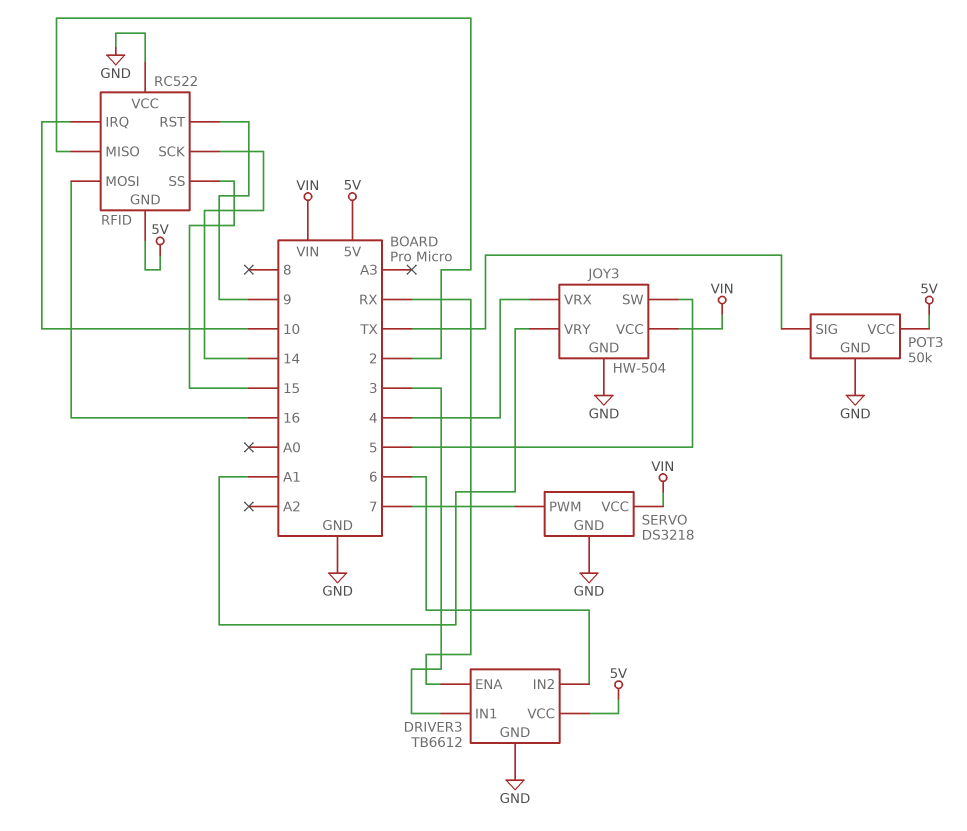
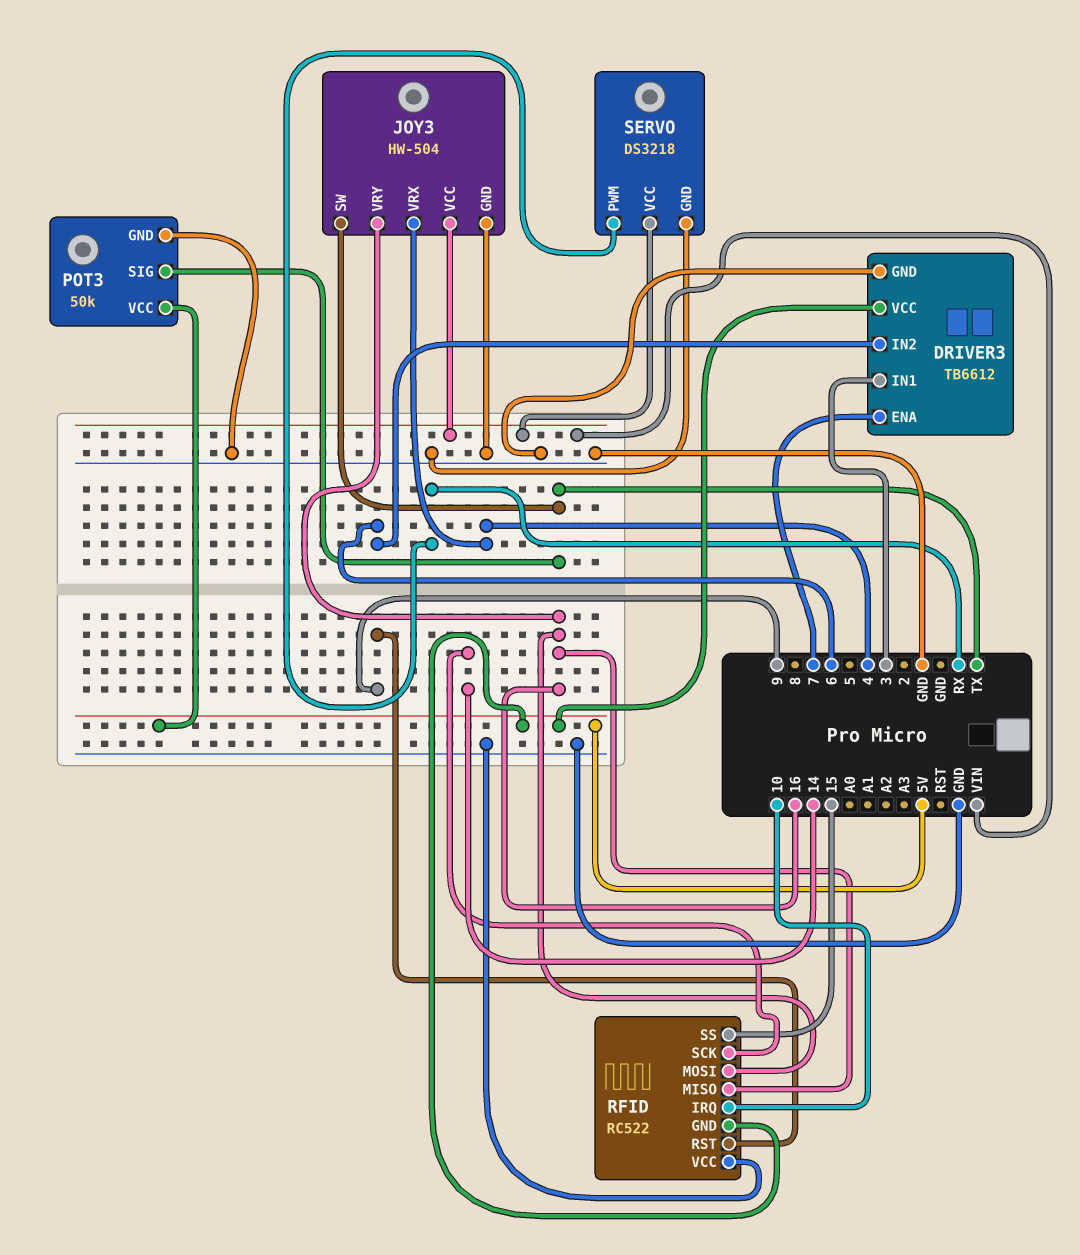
DRIVER3 pin ENA: RX -> 7
JOY3 pin SW: 5 -> TX
JOY3 pin VRY: A1 -> 16
RFID pin MISO: 2 -> 16
SERVO pin PWM: 7 -> RX

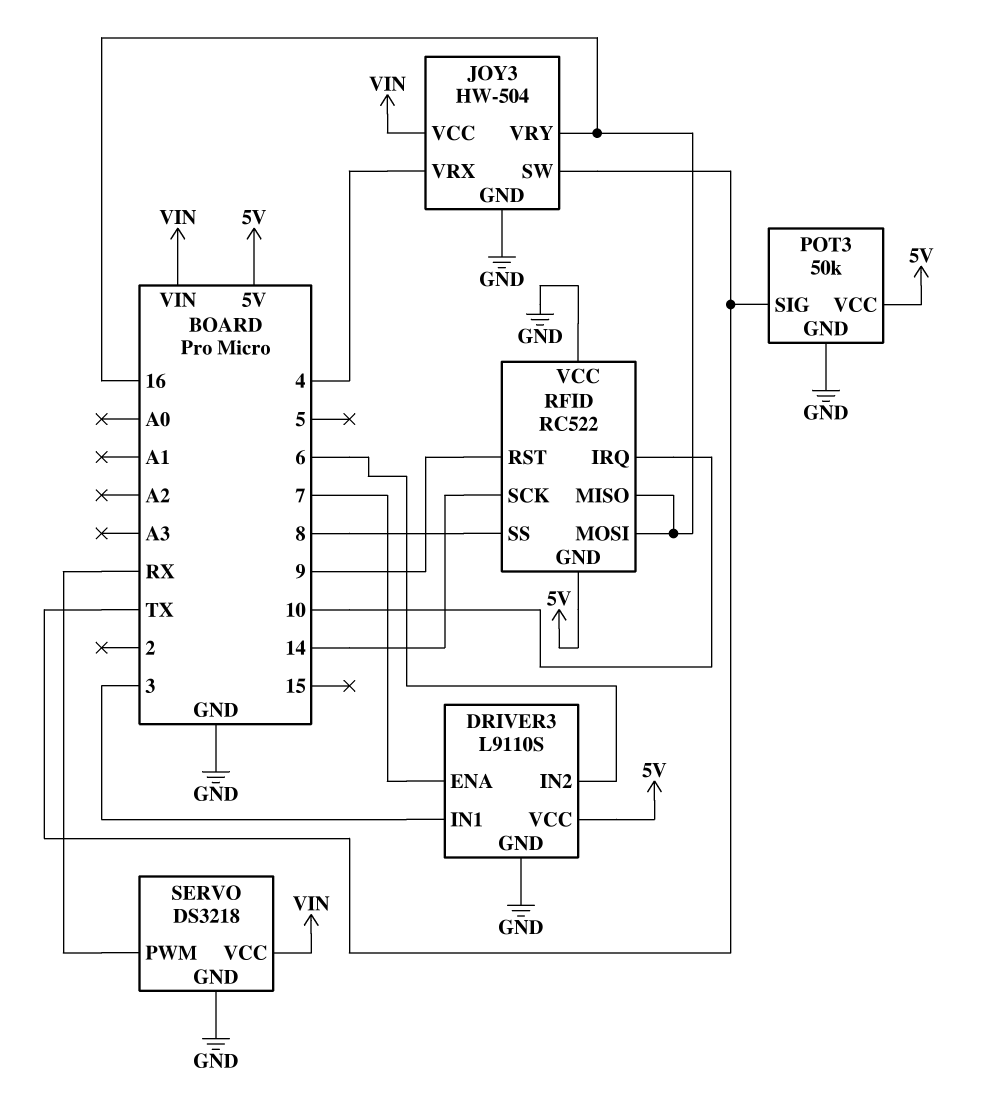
DRIVER3: TB6612 -> L9110S
RFID pin SS: 15 -> 8

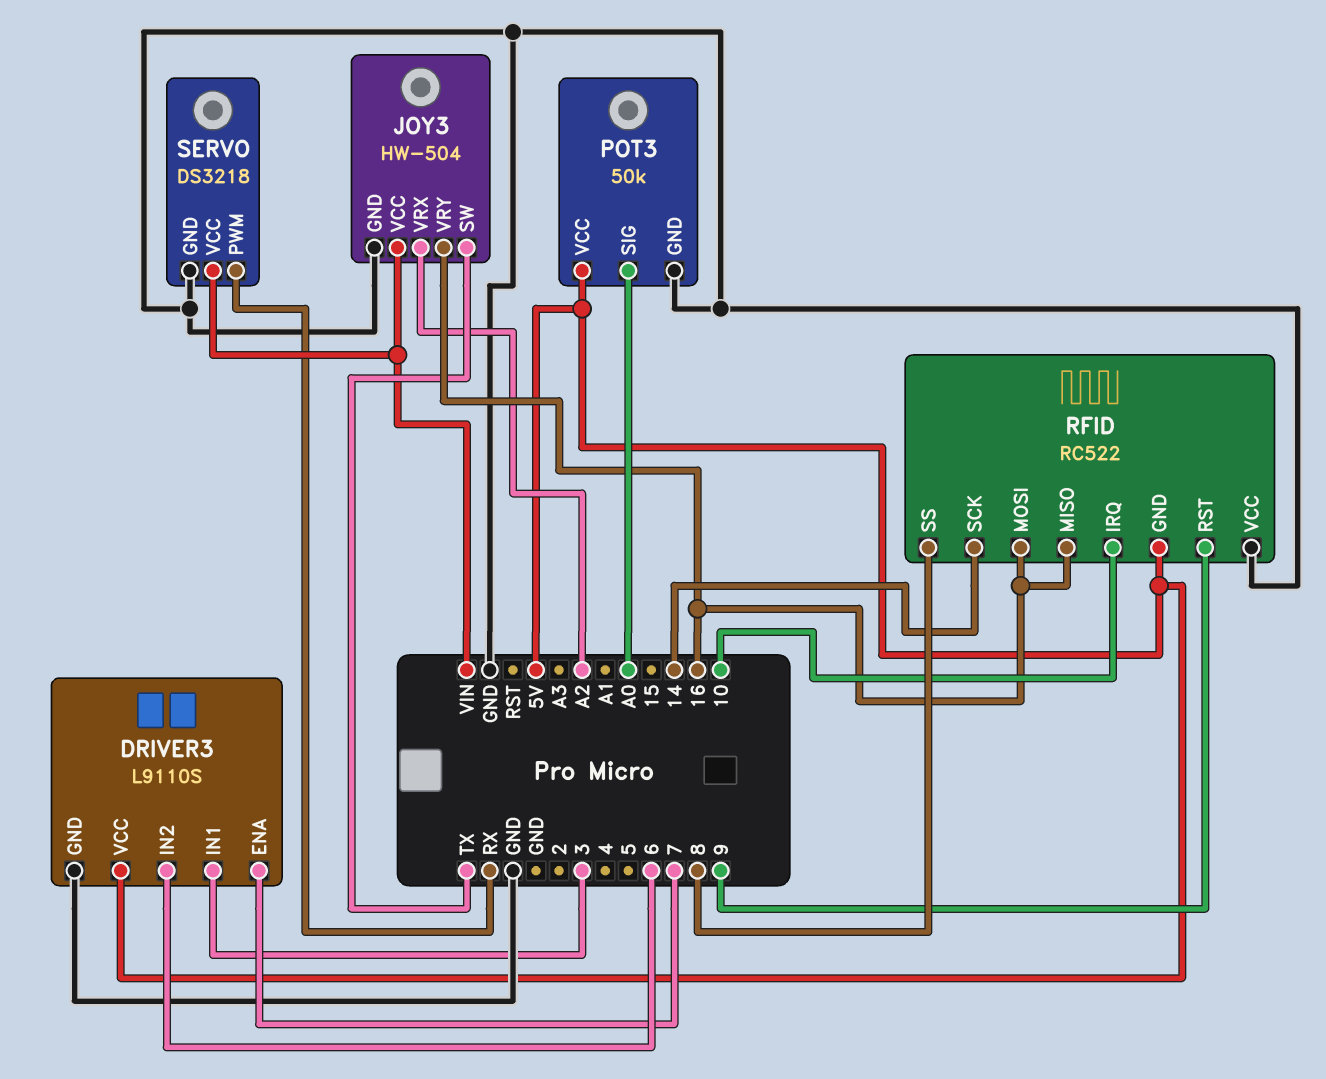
JOY3 pin VRX: 4 -> A2
POT3 pin SIG: TX -> A0

